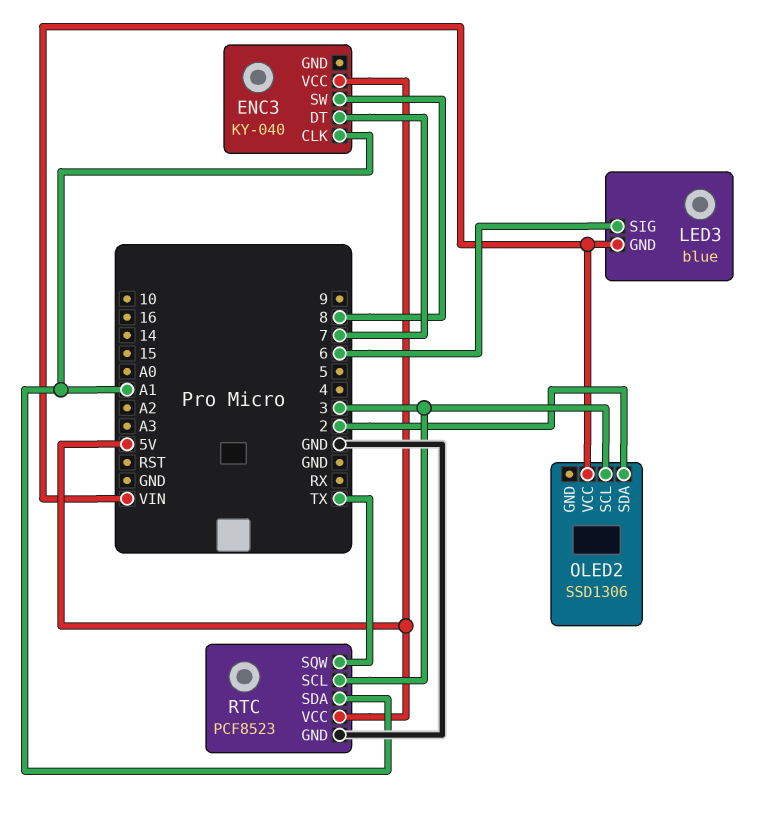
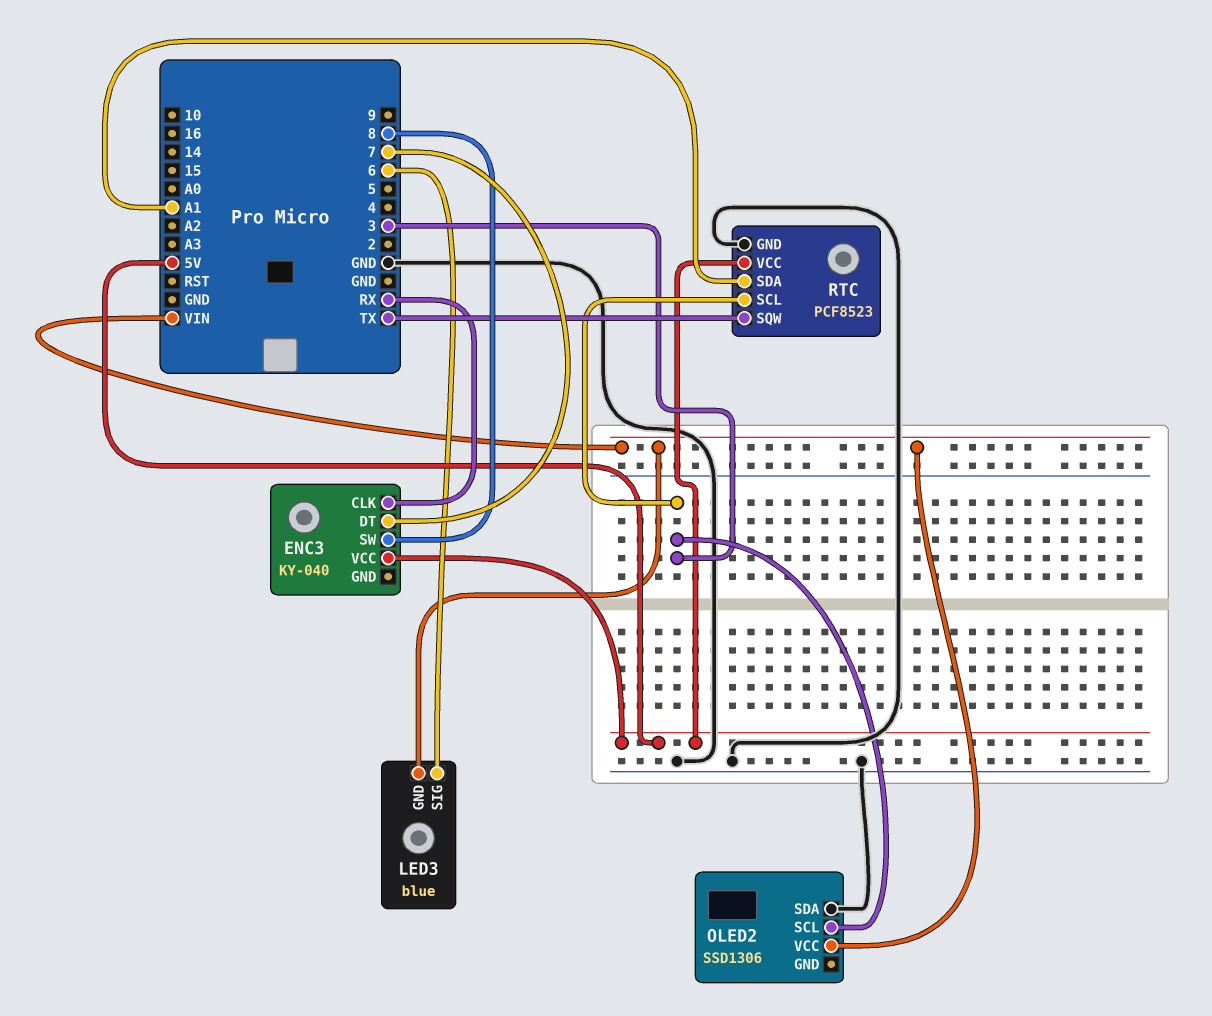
ENC3 pin CLK: A1 -> RX
OLED2 pin SDA: 2 -> GND

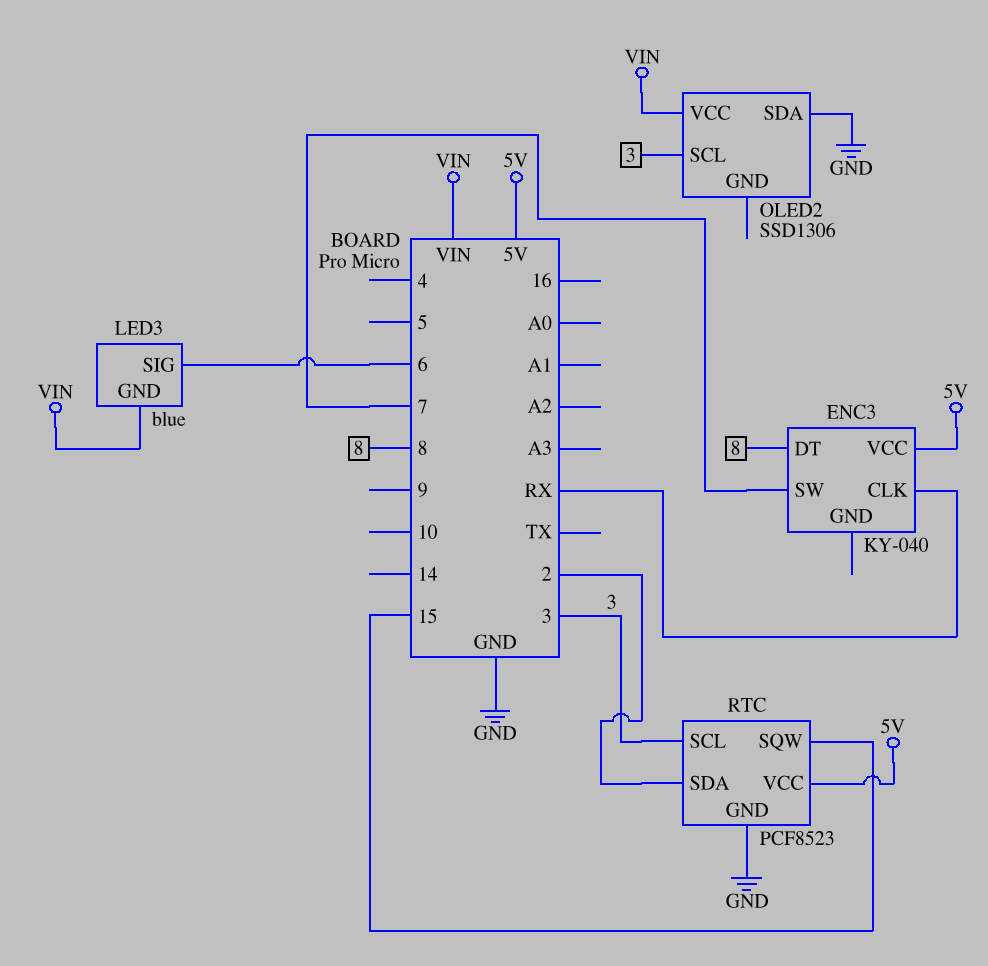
ENC3 pin DT: 7 -> 8
ENC3 pin SW: 8 -> 7
RTC pin SDA: A1 -> 2
RTC pin SQW: TX -> 15

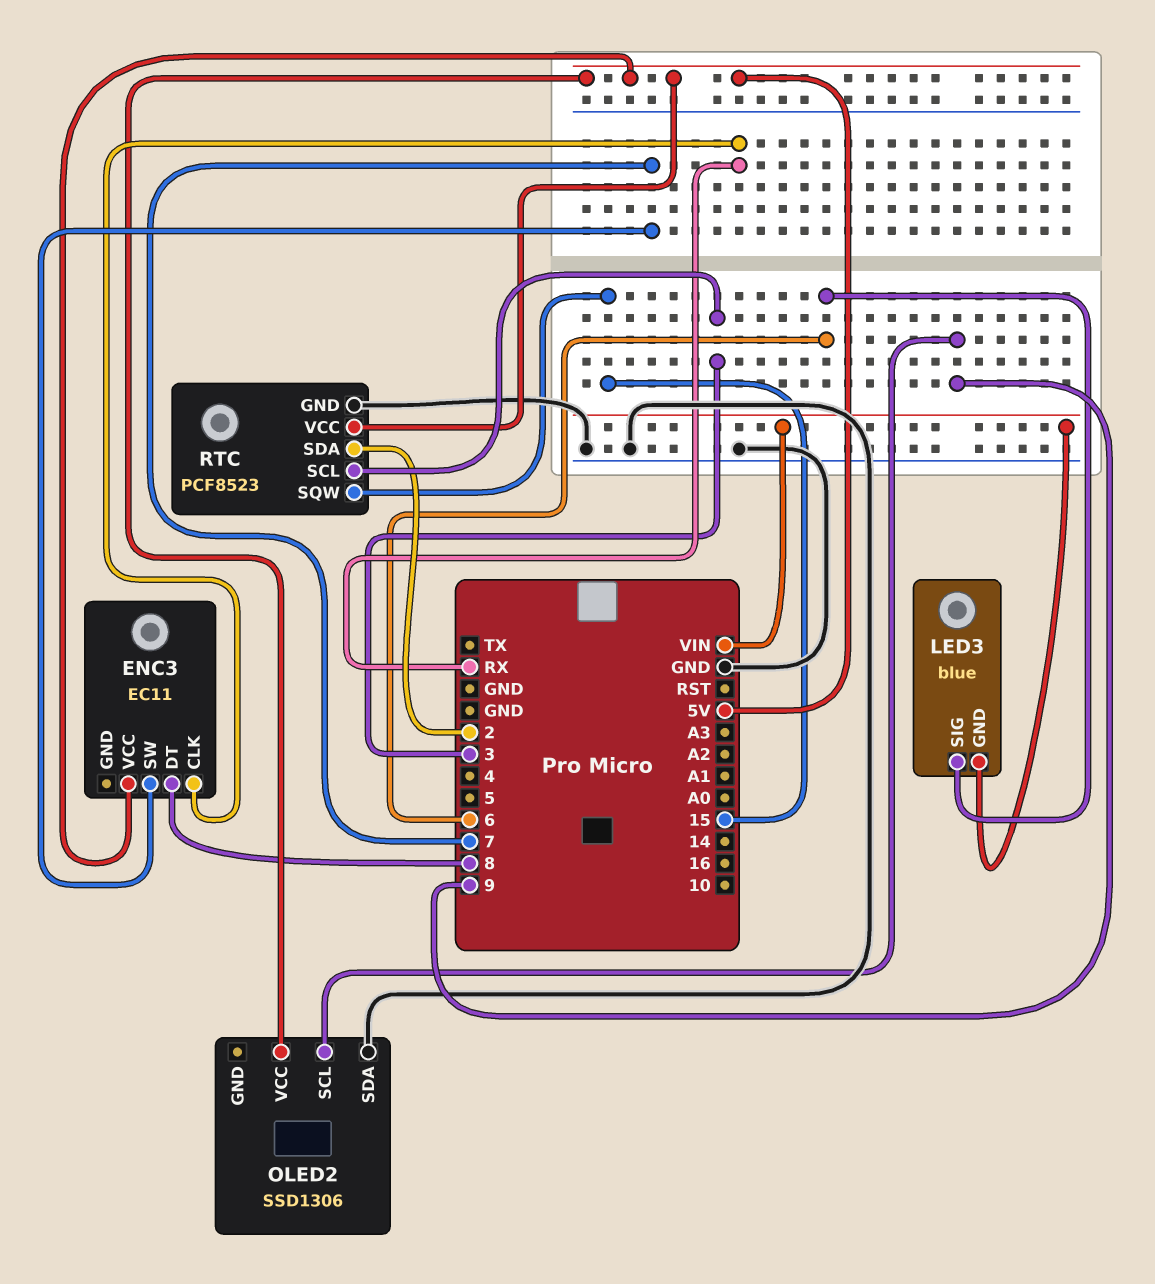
ENC3: KY-040 -> EC11
OLED2 pin SCL: 3 -> 9
OLED2 pin VCC: VIN -> 5V

